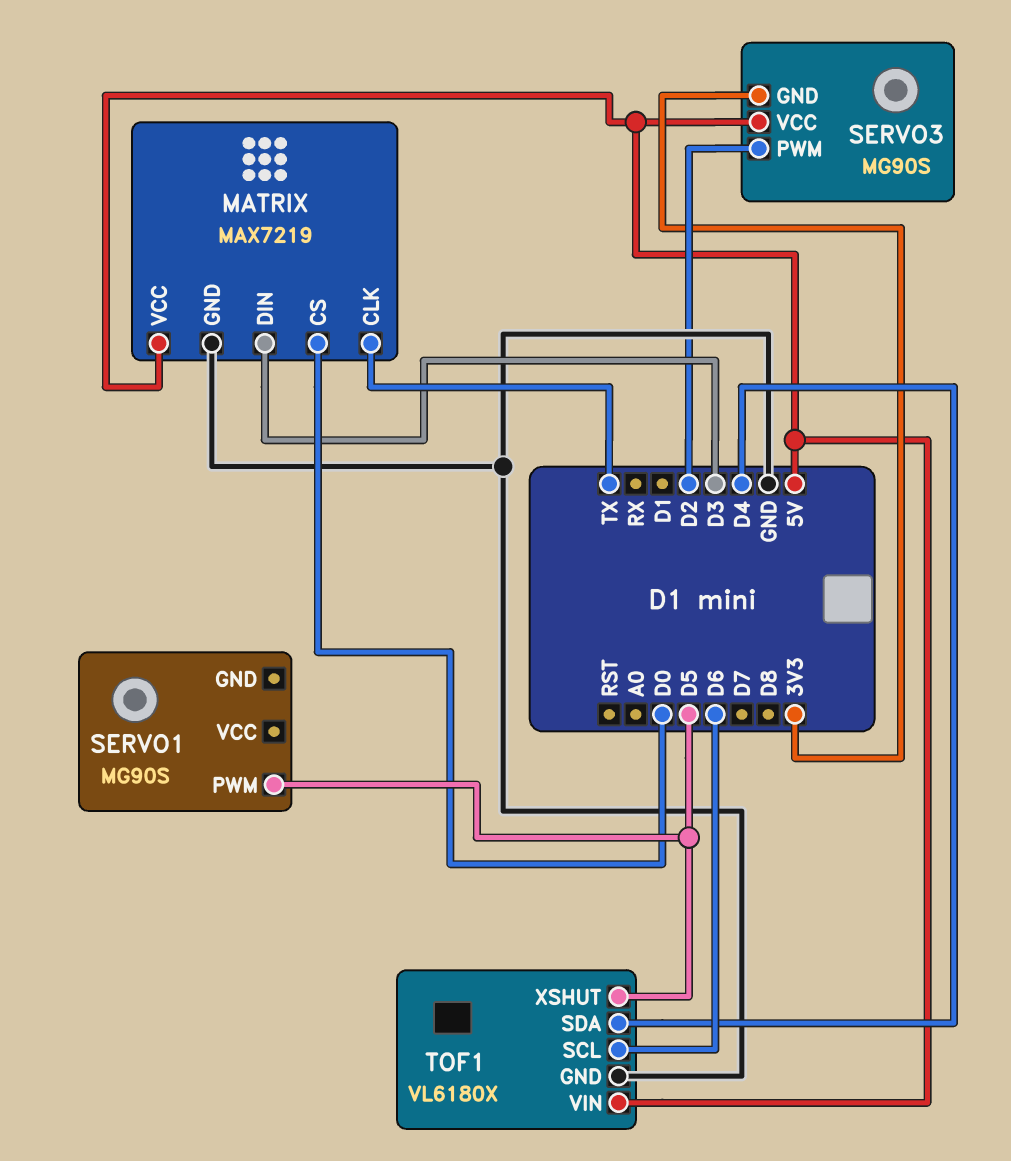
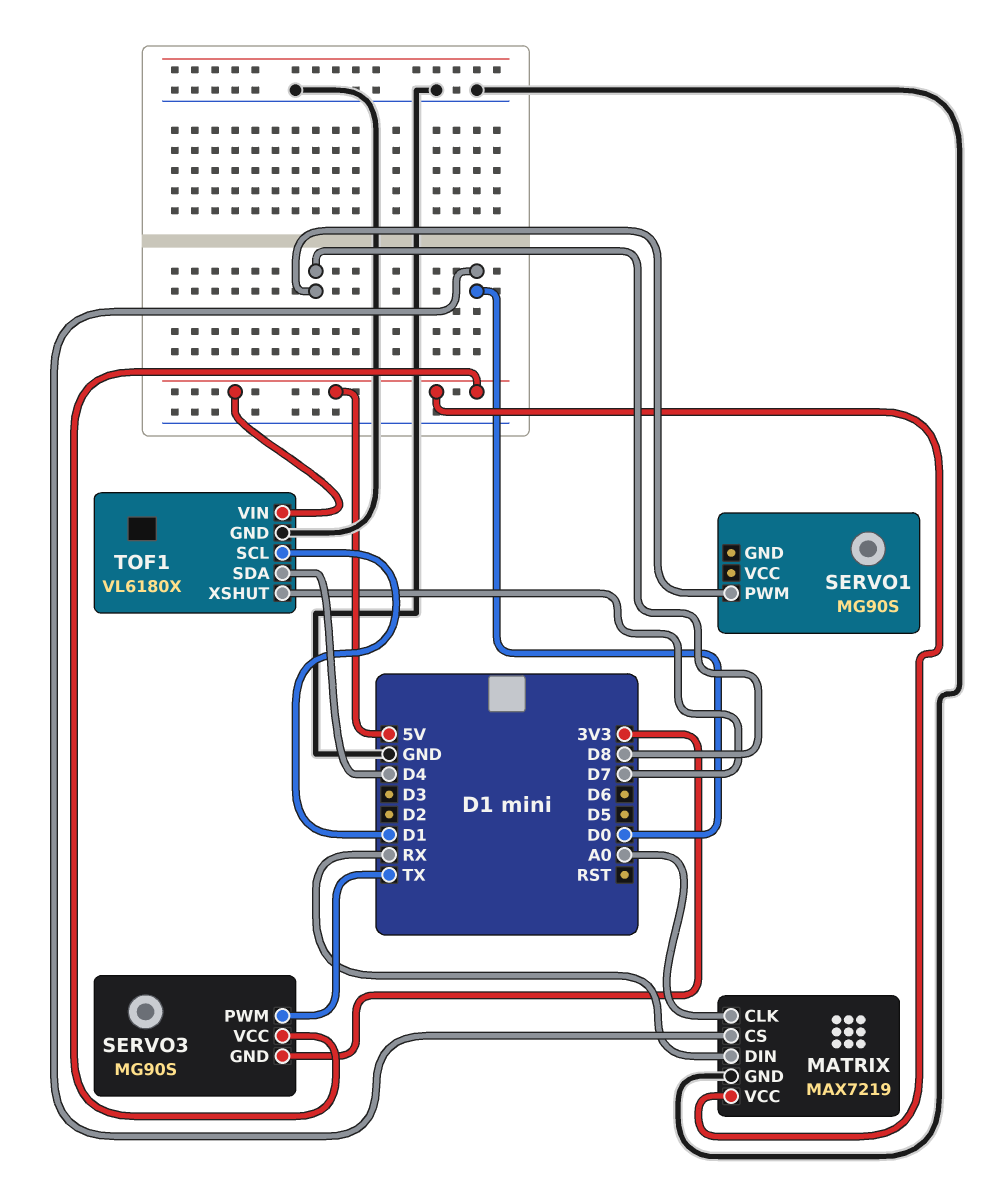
MATRIX pin CLK: TX -> A0
MATRIX pin DIN: D3 -> RX
SERVO1 pin PWM: D5 -> D8
SERVO3 pin PWM: D2 -> TX
TOF1 pin SCL: D6 -> D1
TOF1 pin XSHUT: D5 -> D7

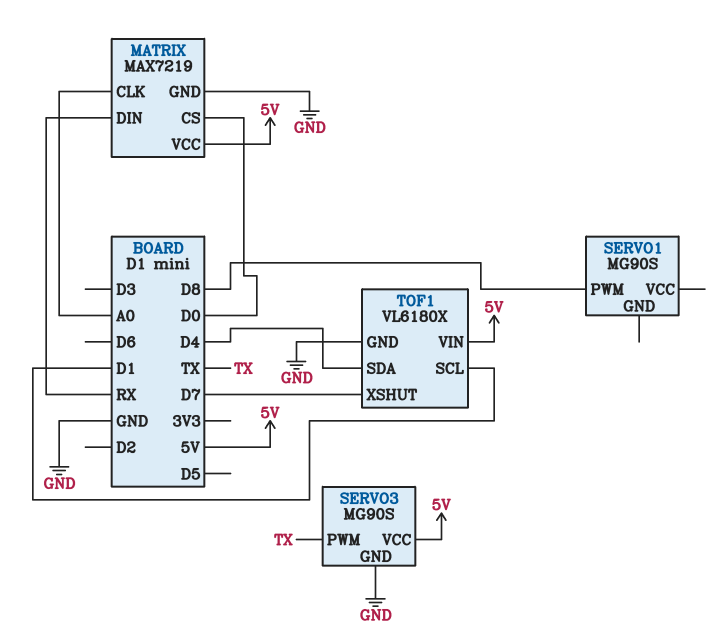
SERVO3 pin GND: 3V3 -> GND

